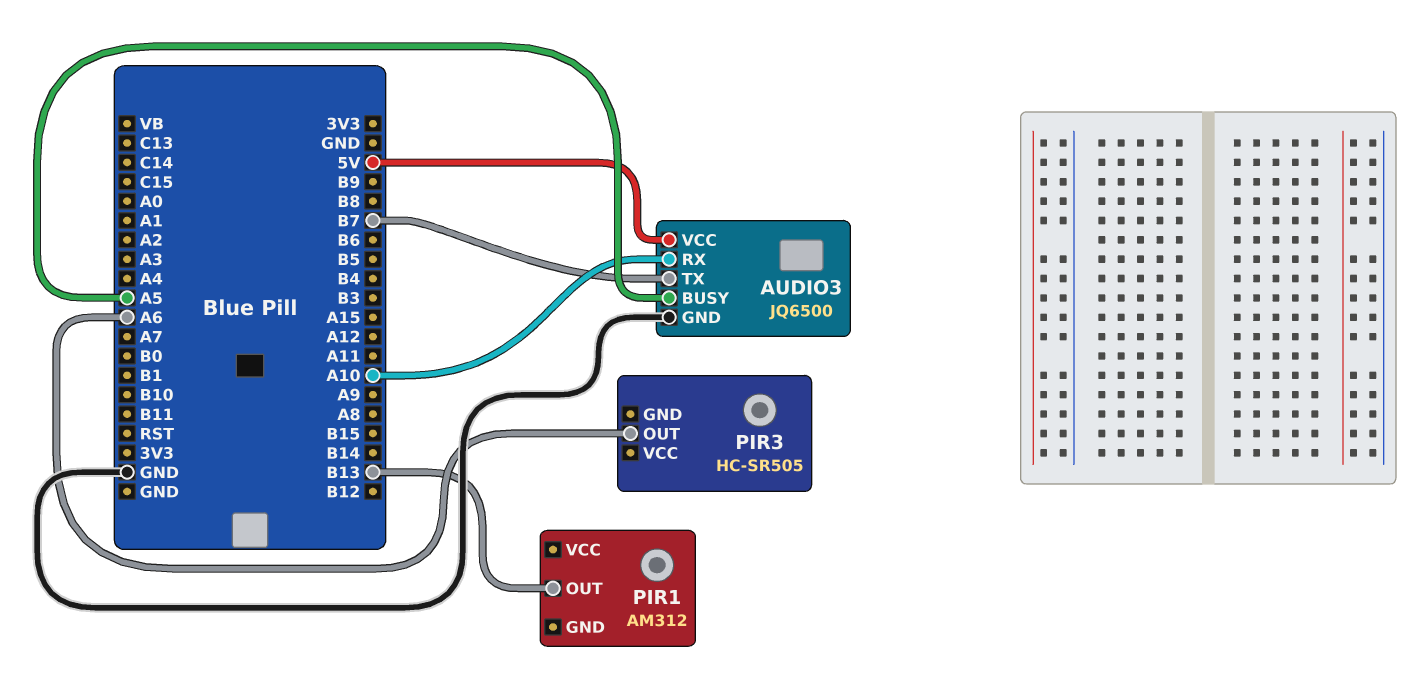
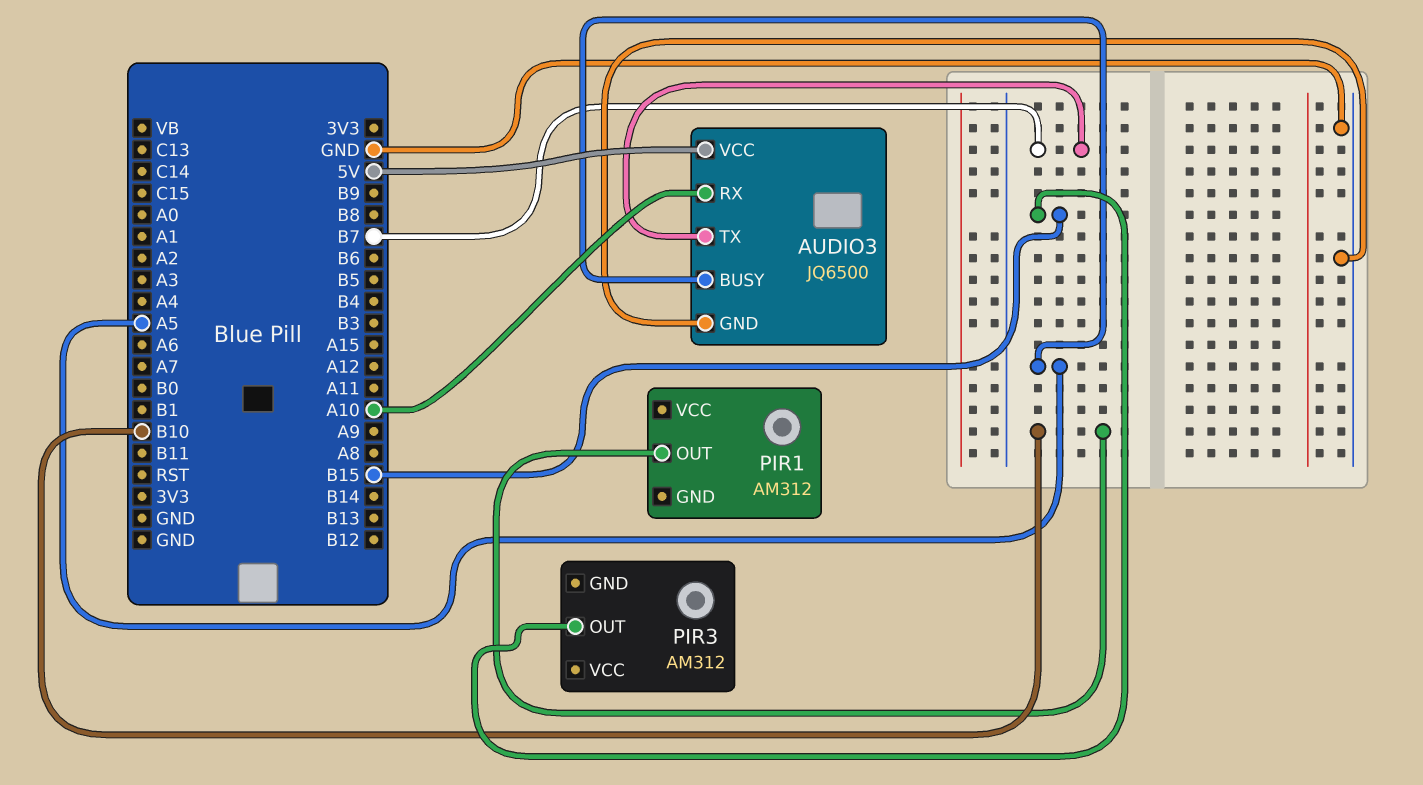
PIR1 pin OUT: B13 -> B10
PIR3: HC-SR505 -> AM312
PIR3 pin OUT: A6 -> B15

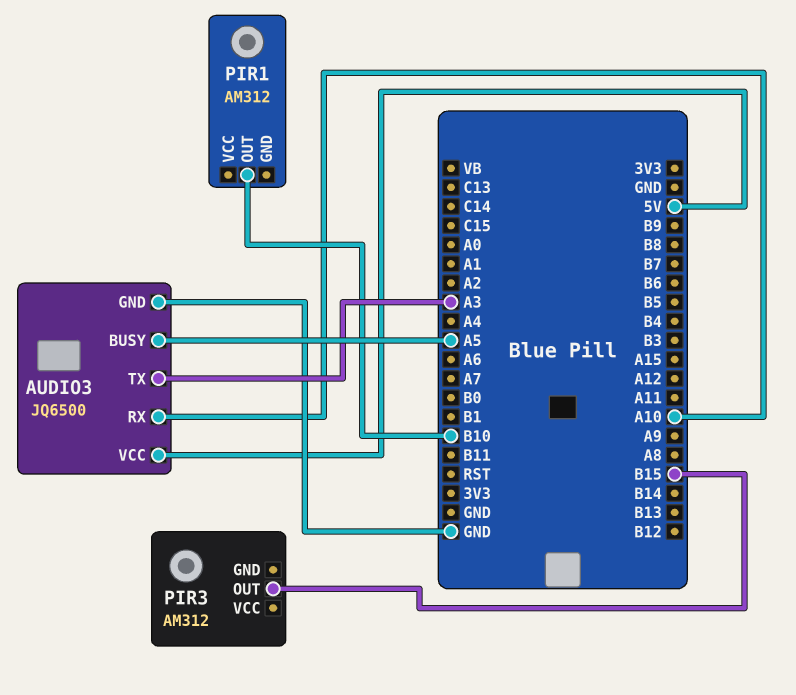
AUDIO3 pin TX: B7 -> A3

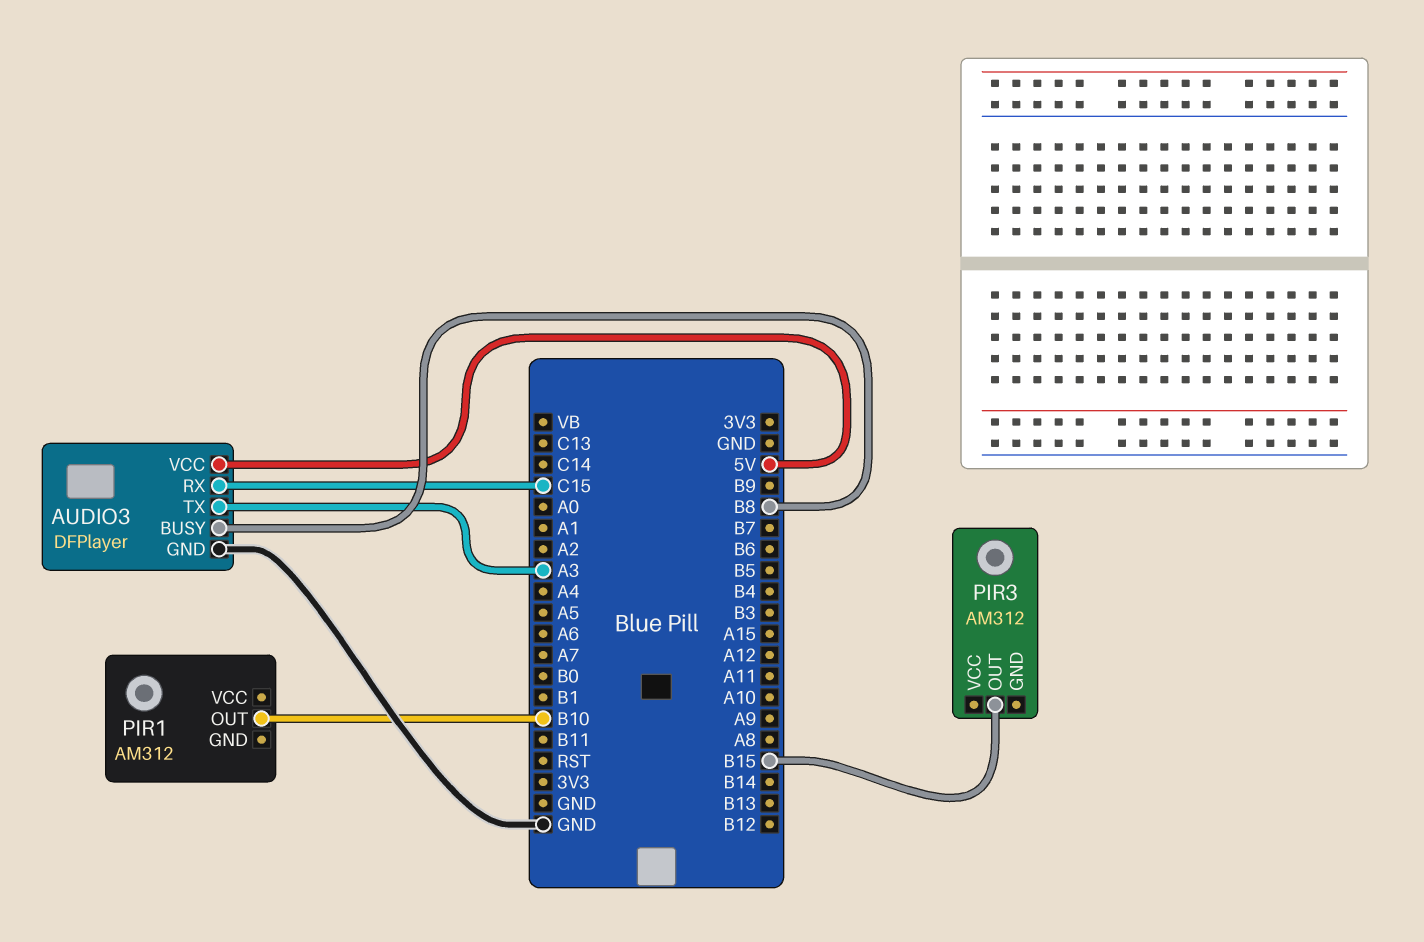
AUDIO3: JQ6500 -> DFPlayer
AUDIO3 pin BUSY: A5 -> B8
AUDIO3 pin RX: A10 -> C15

